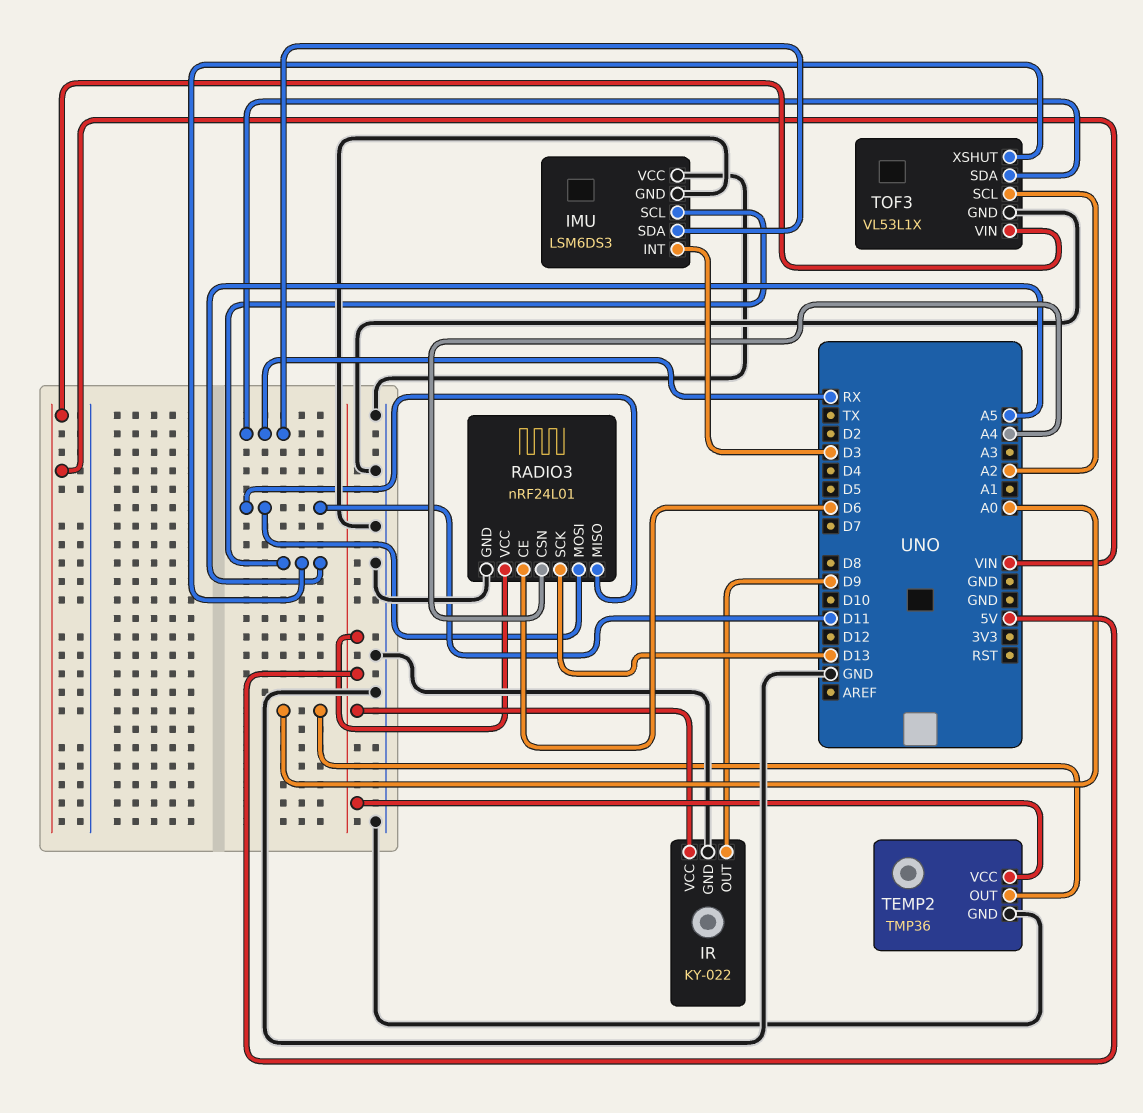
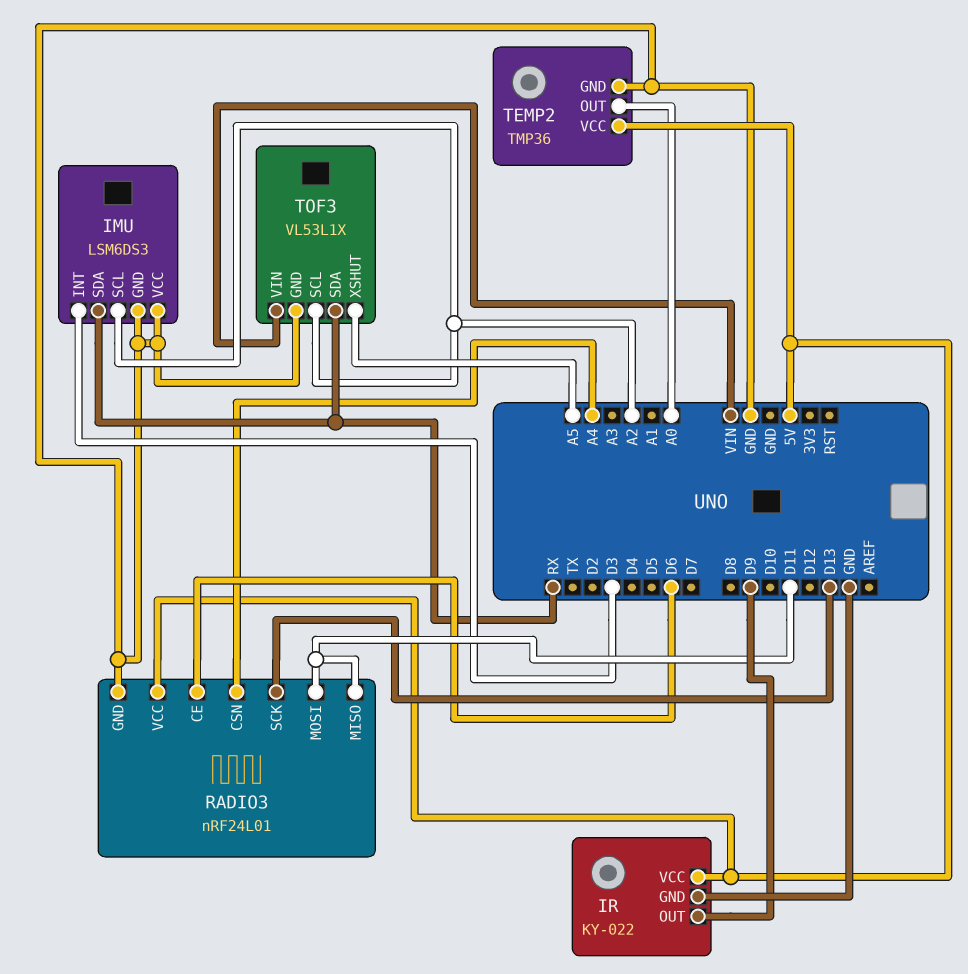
IMU pin SCL: A5 -> A2

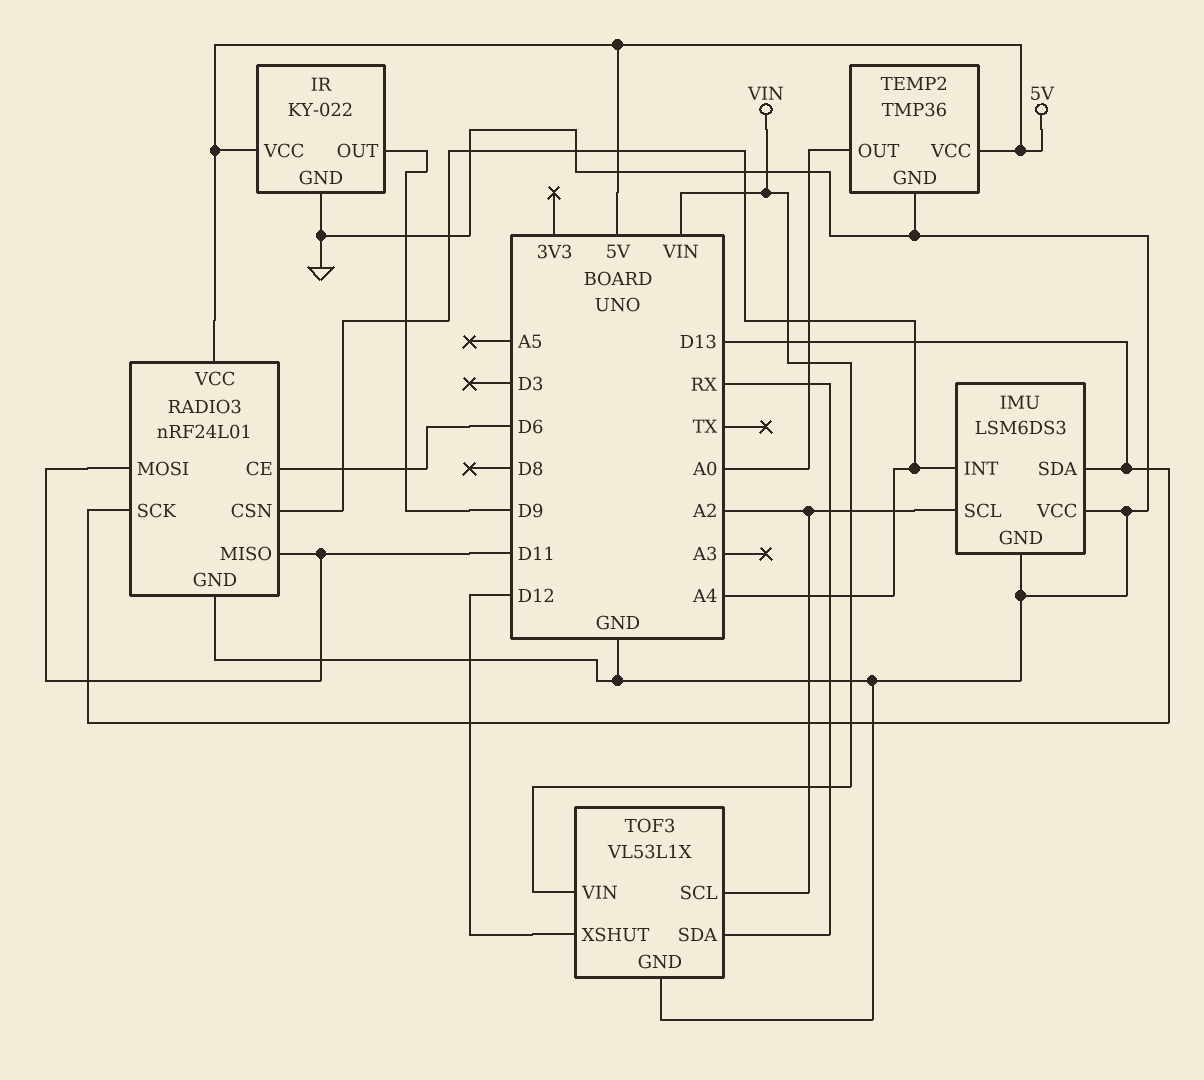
IMU pin INT: D3 -> A4
IMU pin SDA: RX -> D13
TOF3 pin XSHUT: A5 -> D12

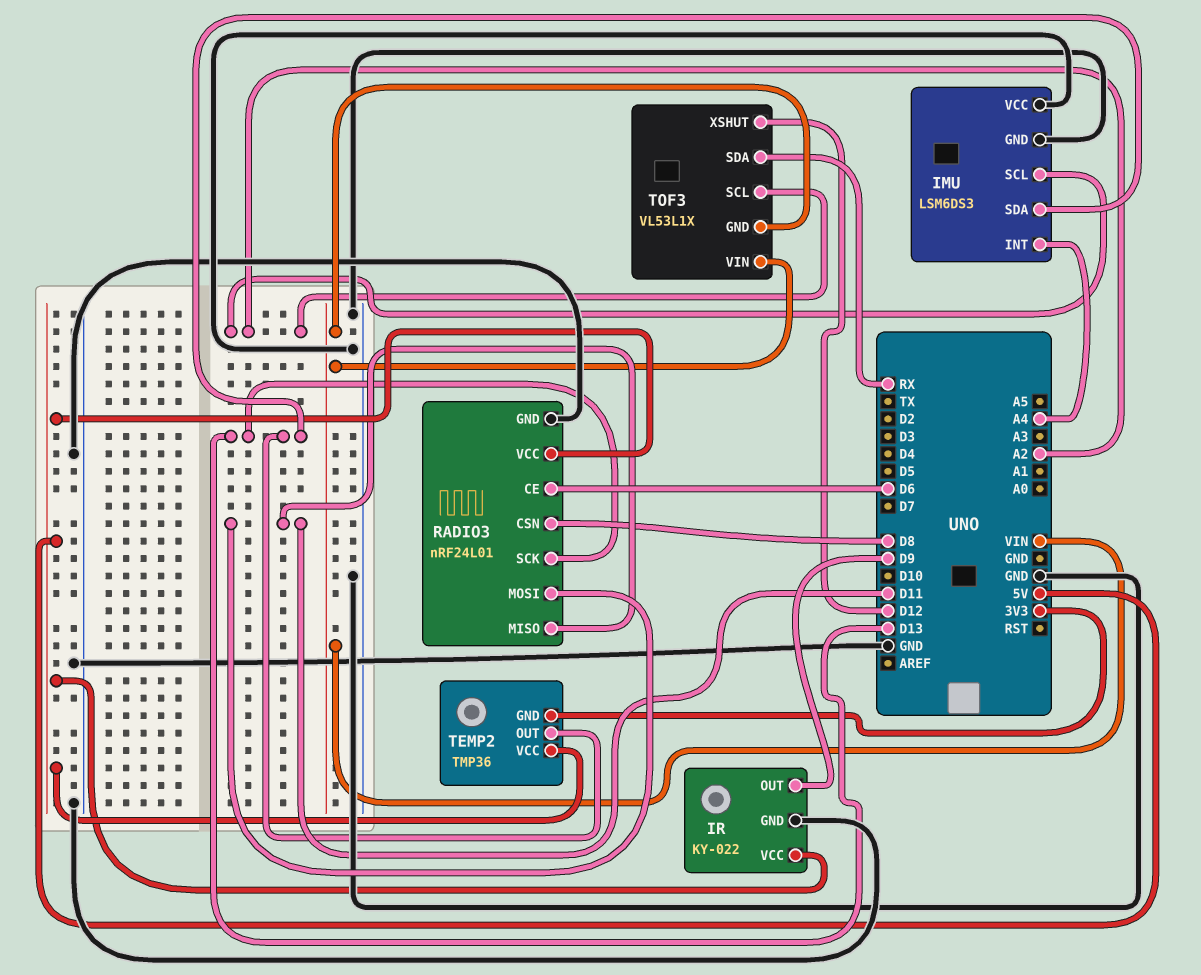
RADIO3 pin CSN: A4 -> D8
TEMP2 pin GND: GND -> 3V3
TEMP2 pin OUT: A0 -> D13
TOF3 pin GND: GND -> VIN

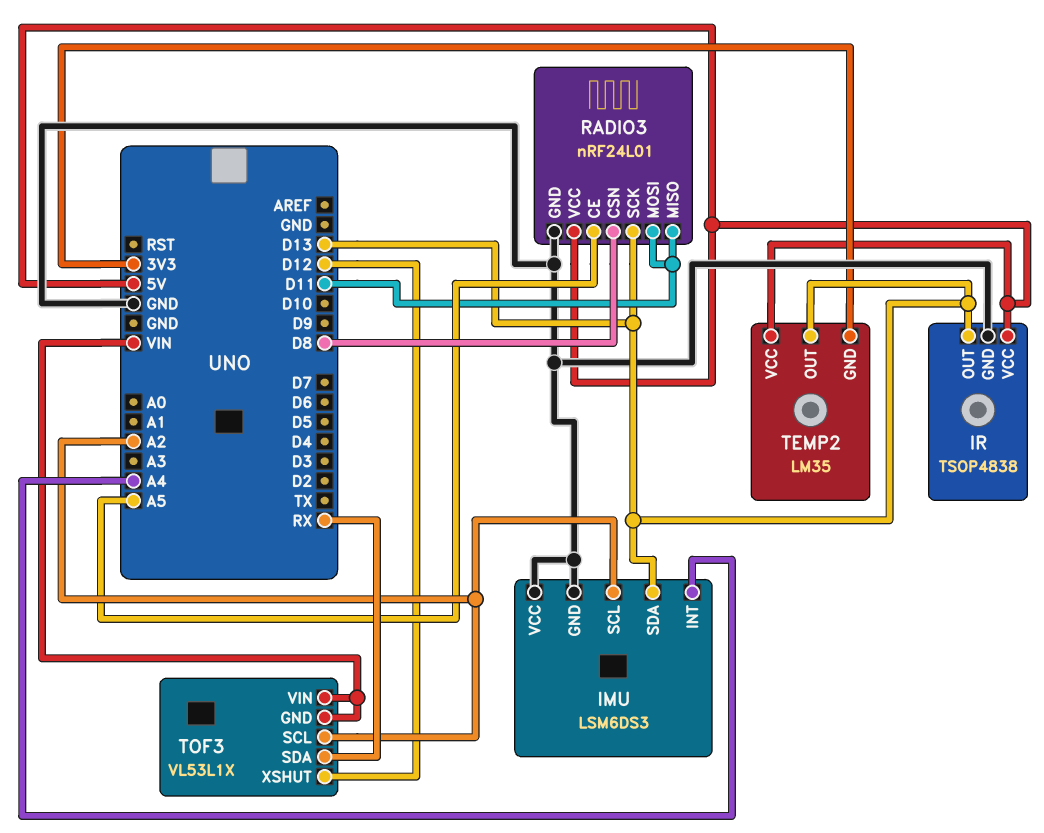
IR: KY-022 -> TSOP4838
IR pin OUT: D9 -> D13
RADIO3 pin CE: D6 -> A5
TEMP2: TMP36 -> LM35

